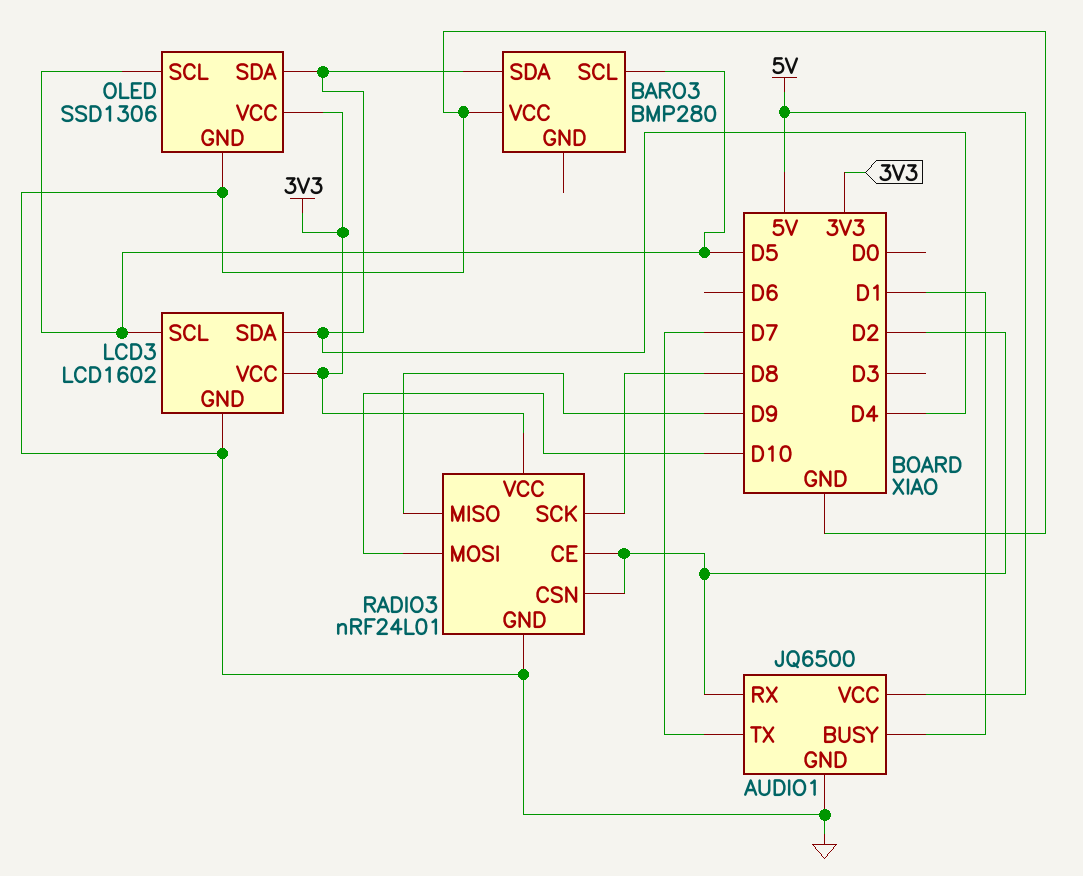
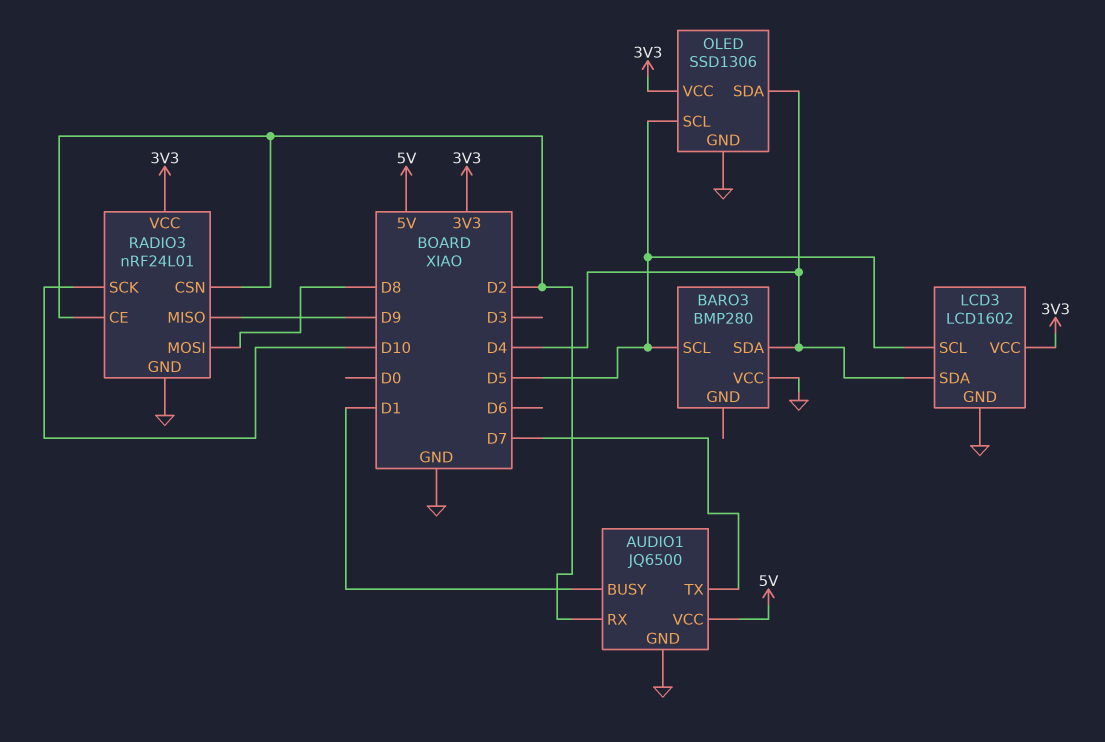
RADIO3 pin MOSI: D10 -> D8
RADIO3 pin SCK: D8 -> D10

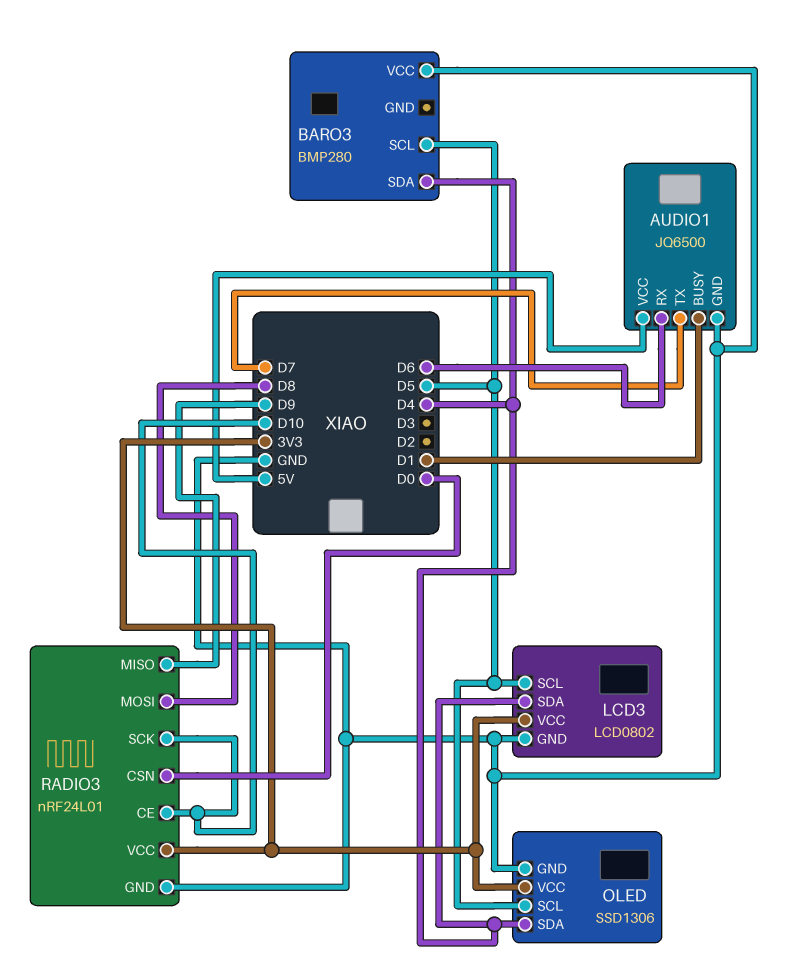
AUDIO1 pin RX: D2 -> D6
LCD3: LCD1602 -> LCD0802
RADIO3 pin CE: D2 -> D10
RADIO3 pin CSN: D2 -> D0

